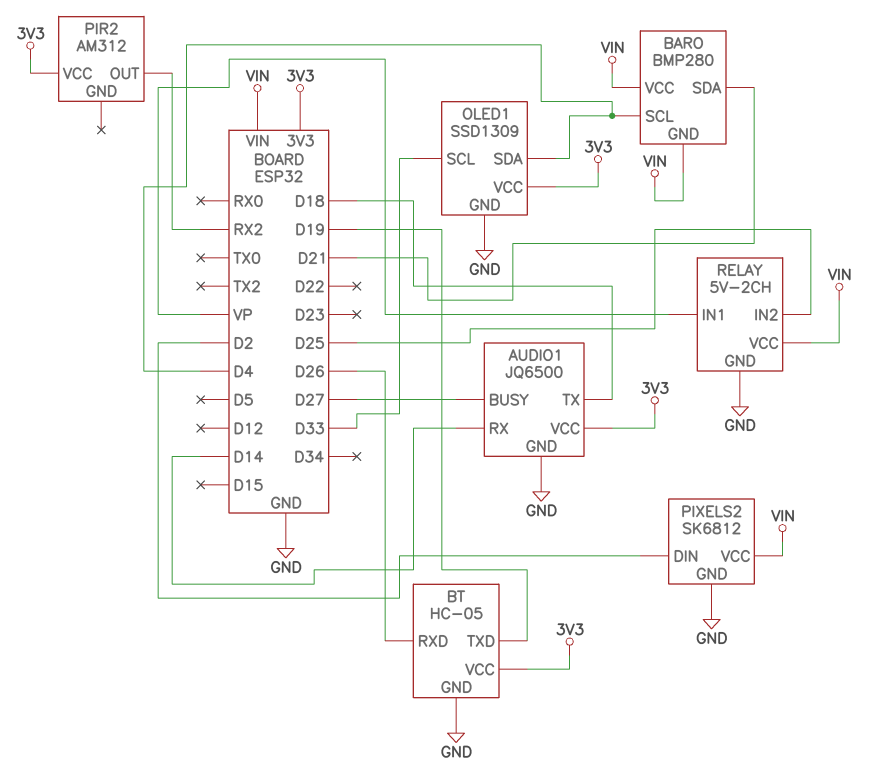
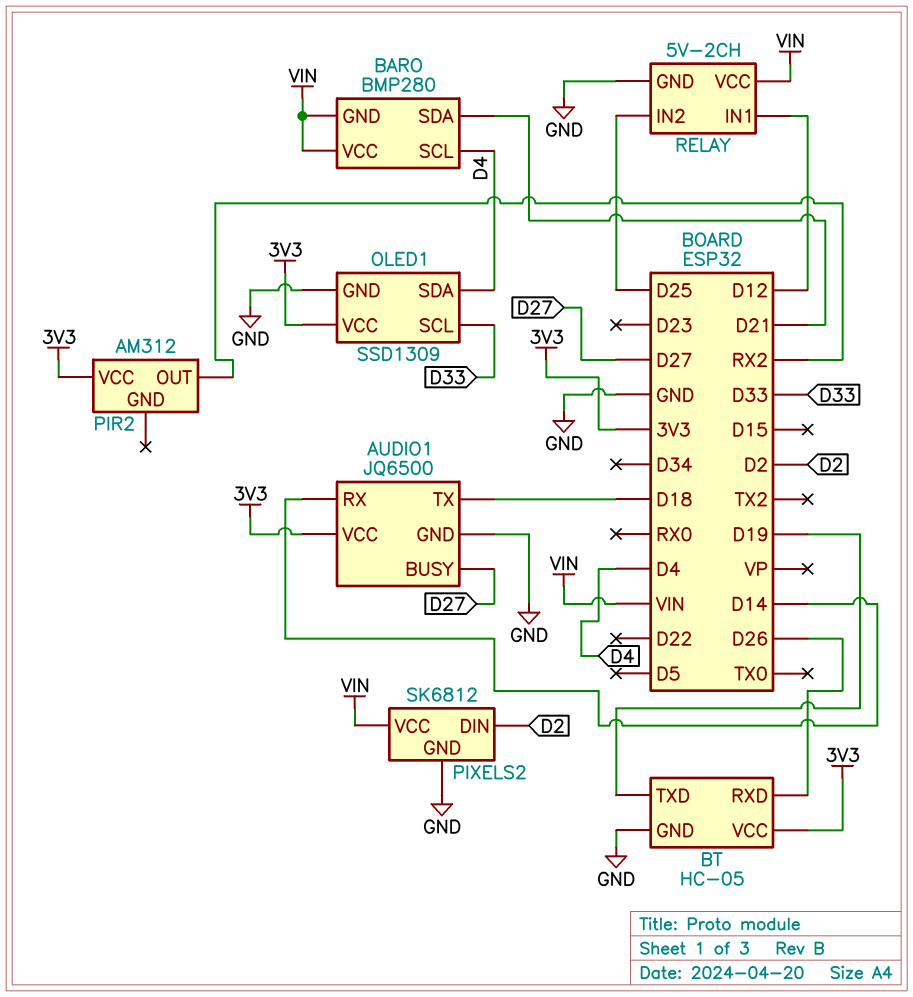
RELAY pin IN1: VP -> D12

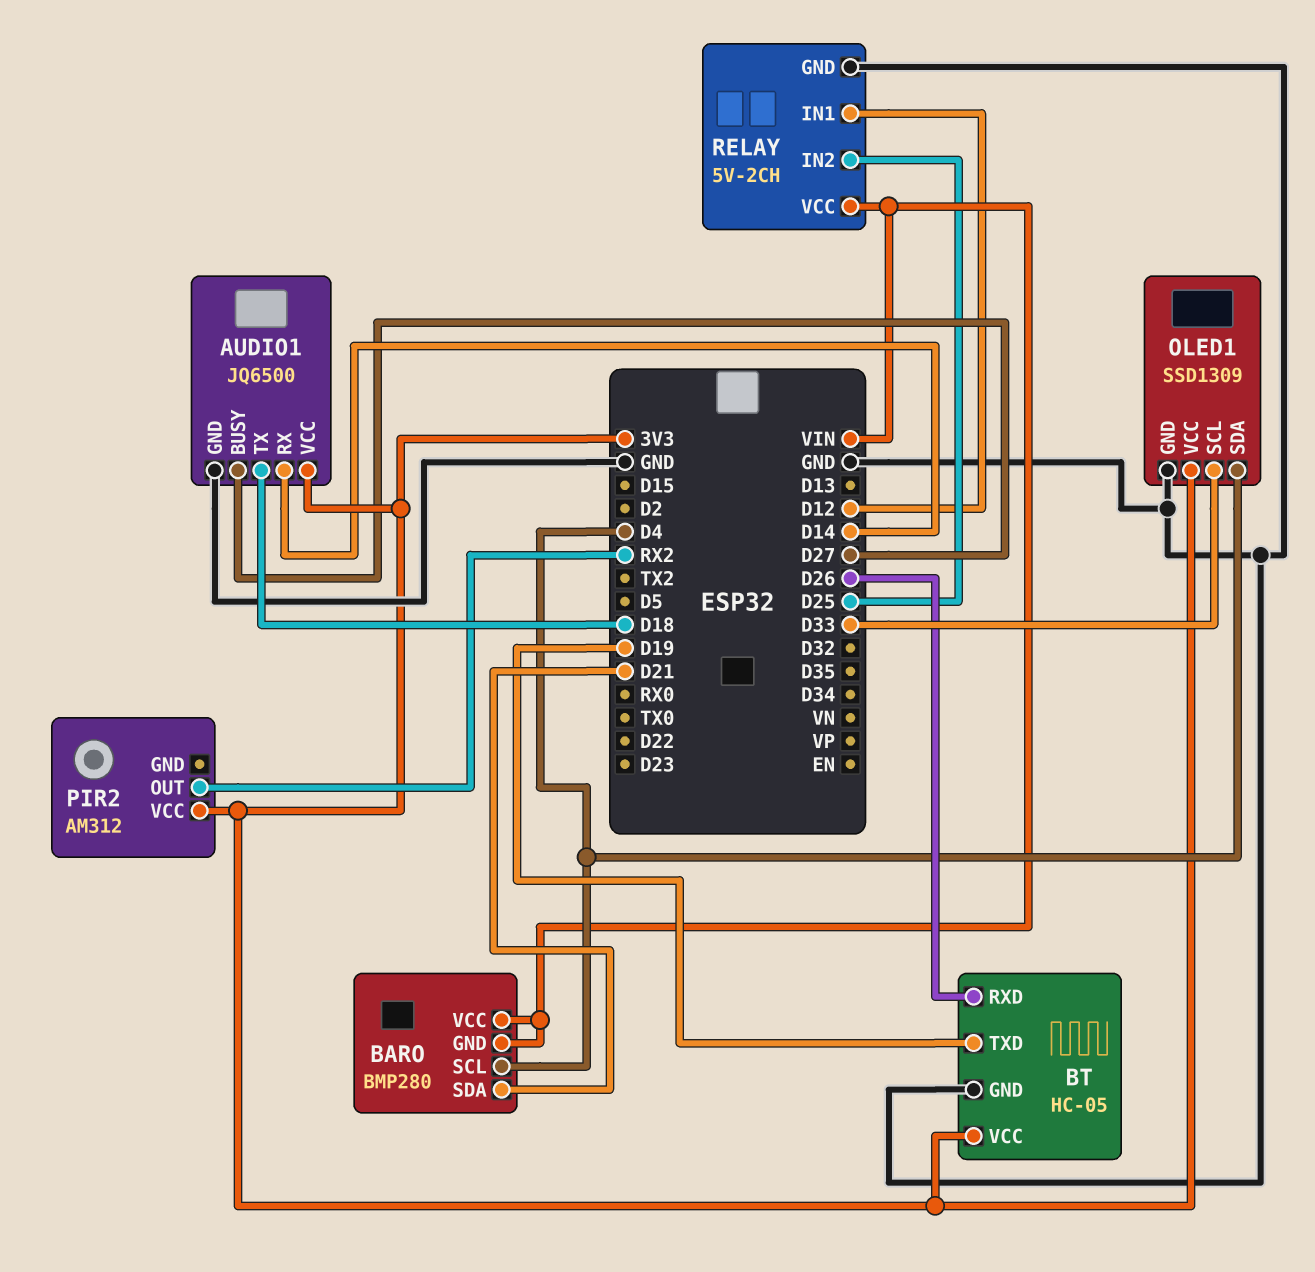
PIXELS2: SK6812 -> none
PIXELS2 pin DIN: D2 -> none
PIXELS2 pin GND: GND -> none
PIXELS2 pin VCC: VIN -> none

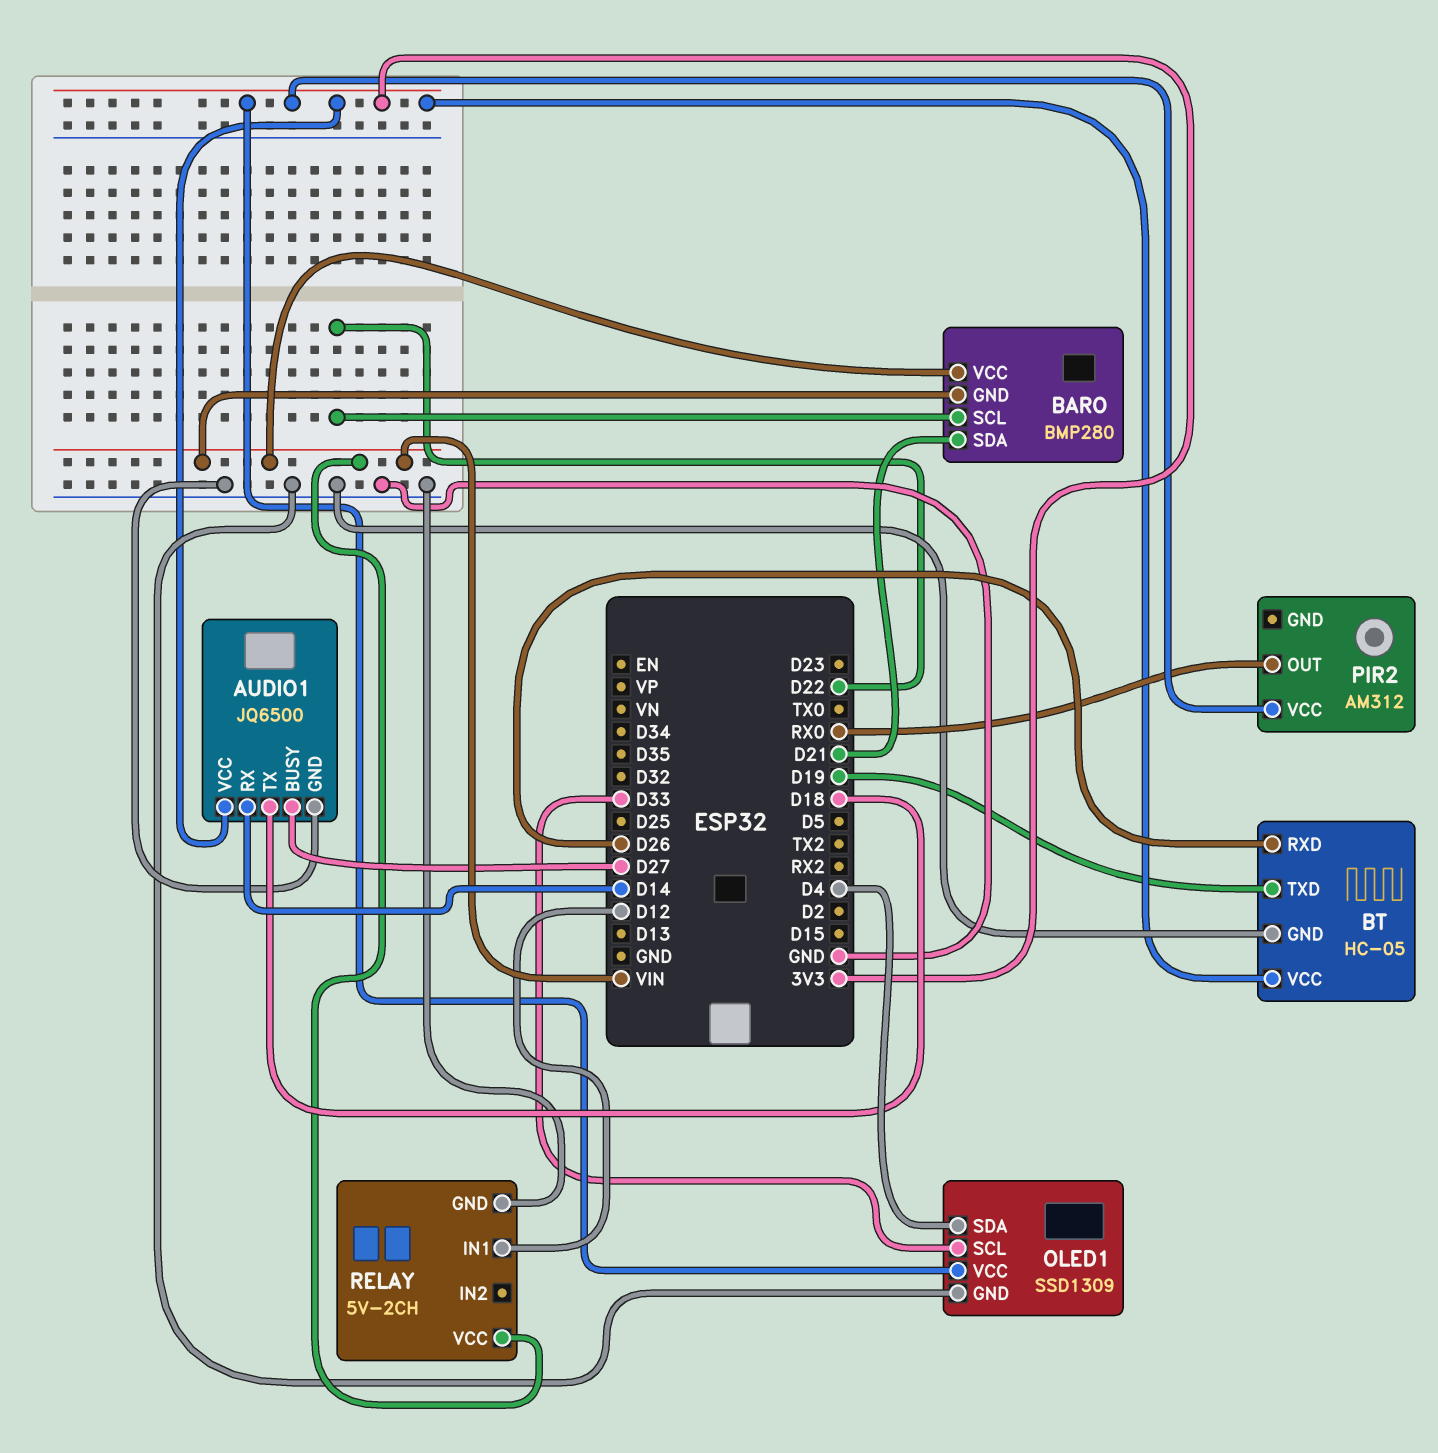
BARO pin SCL: D4 -> D22
PIR2 pin OUT: RX2 -> RX0
RELAY pin IN2: D25 -> none

